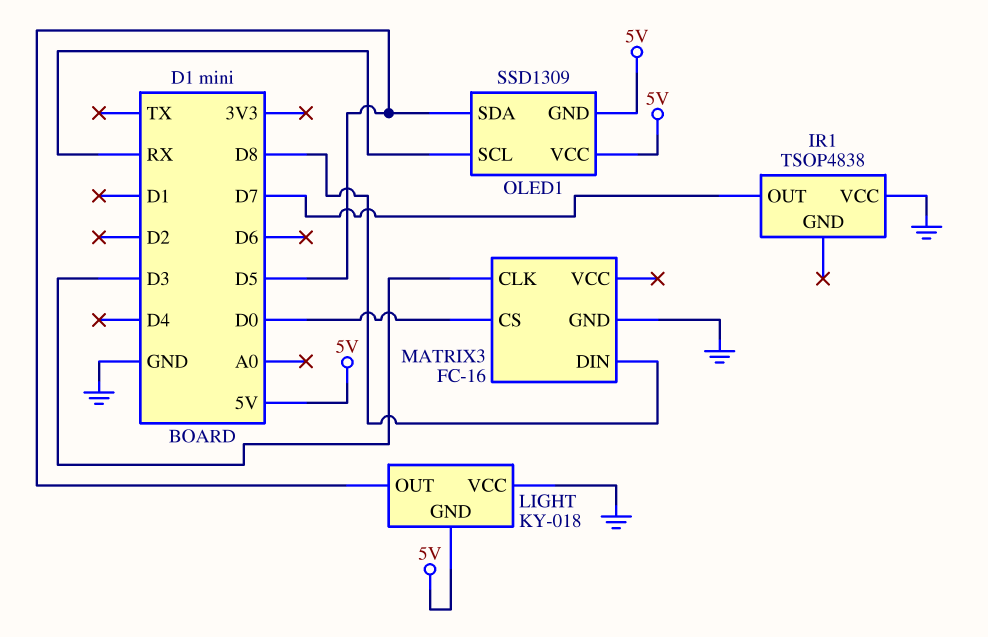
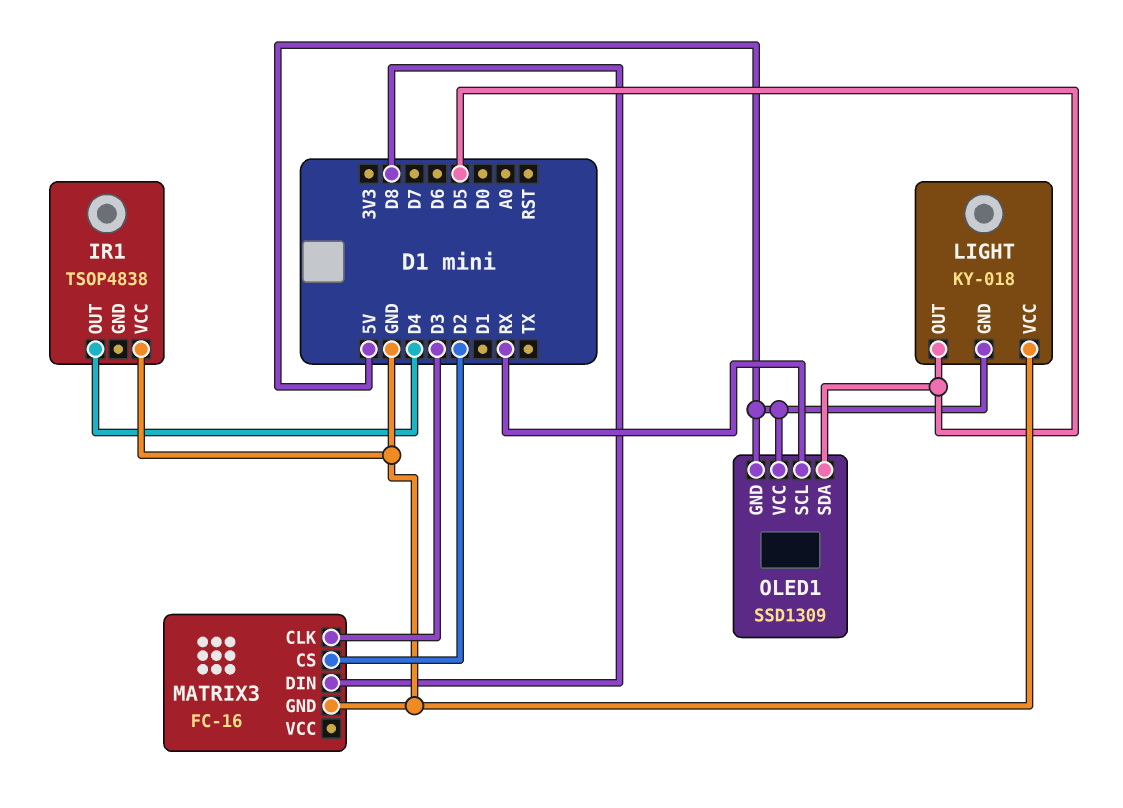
IR1 pin OUT: D7 -> D4
MATRIX3 pin CS: D0 -> D2

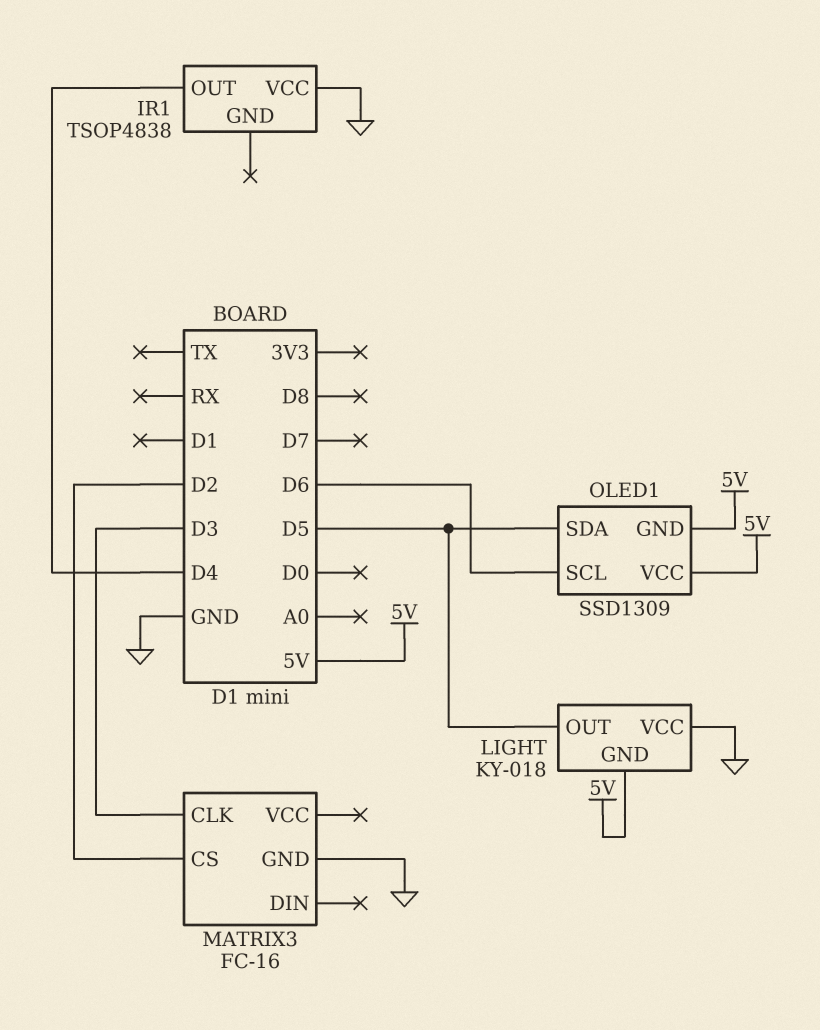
MATRIX3 pin DIN: D8 -> none
OLED1 pin SCL: RX -> D6

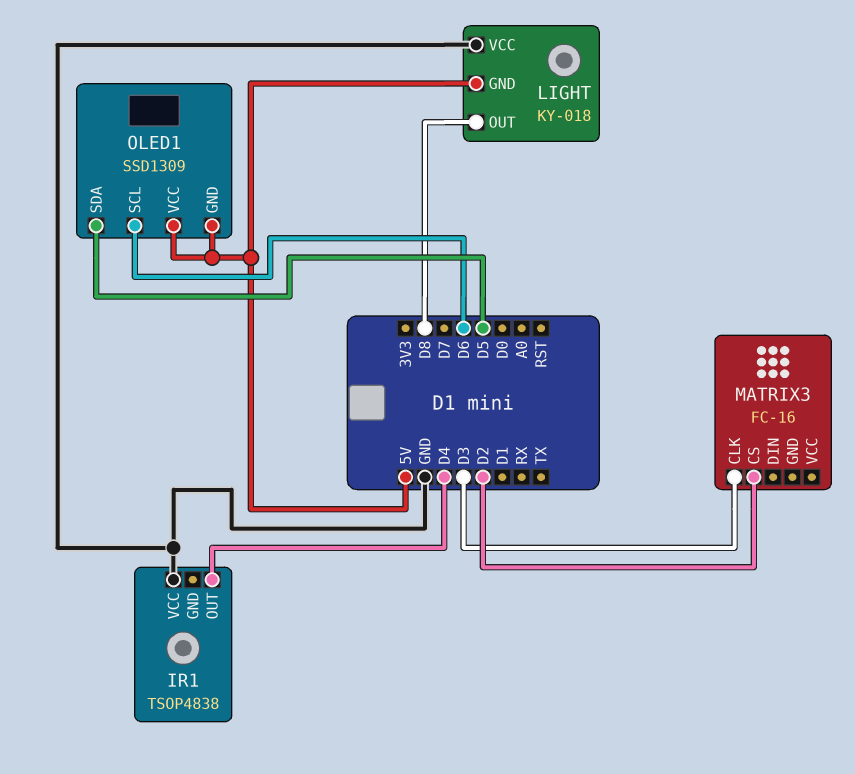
LIGHT pin OUT: D5 -> D8
MATRIX3 pin GND: GND -> none

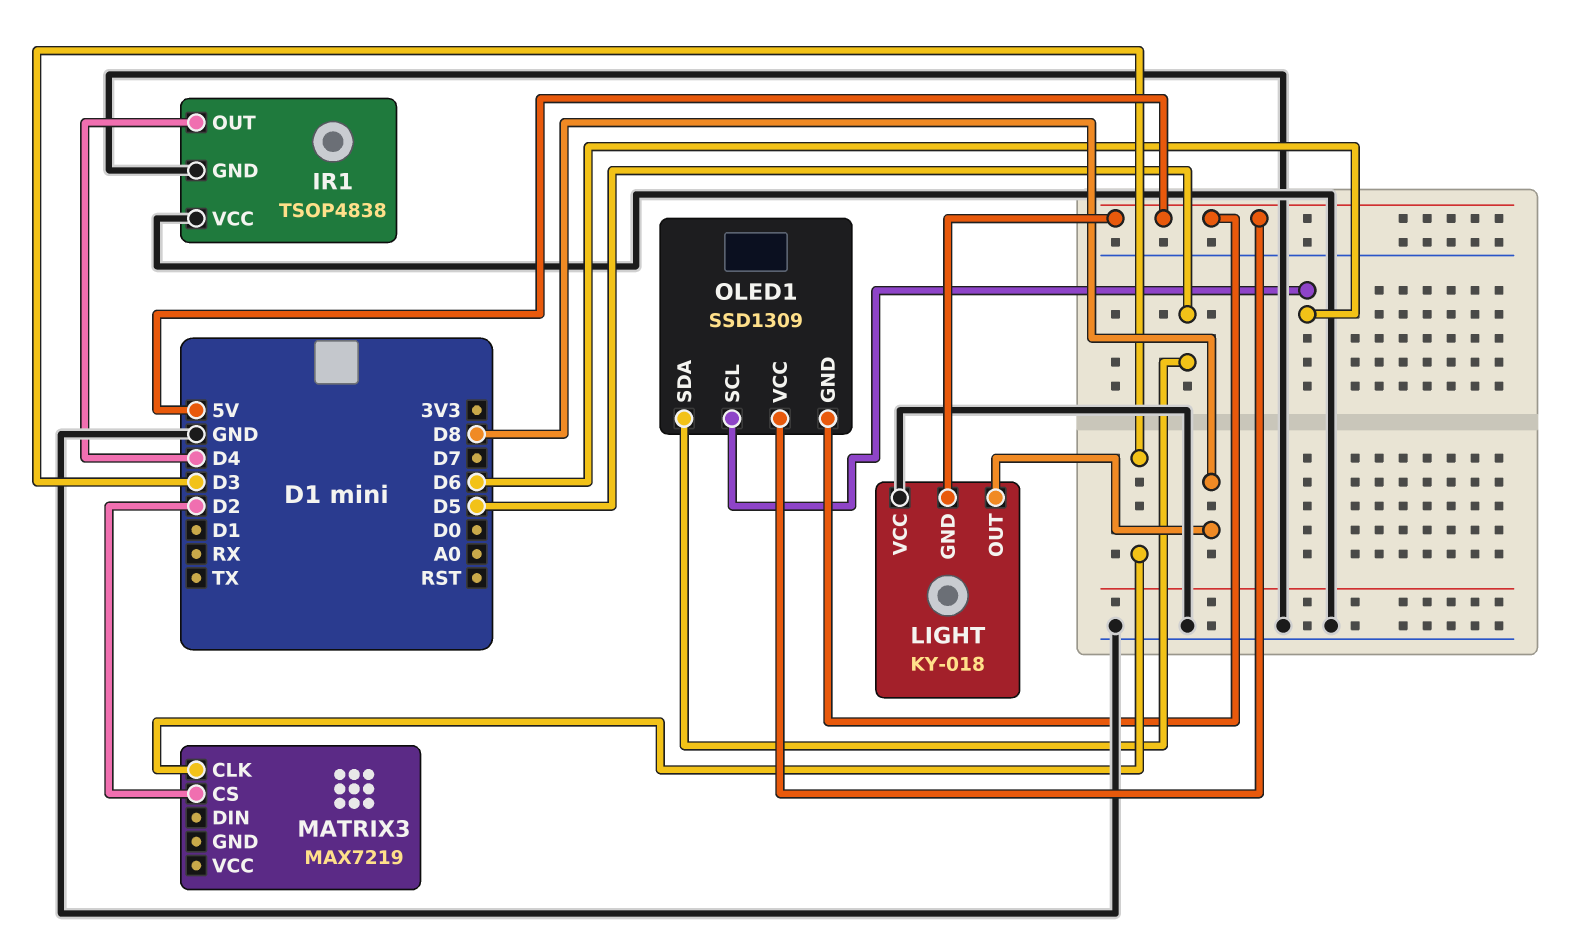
IR1 pin GND: none -> GND
MATRIX3: FC-16 -> MAX7219

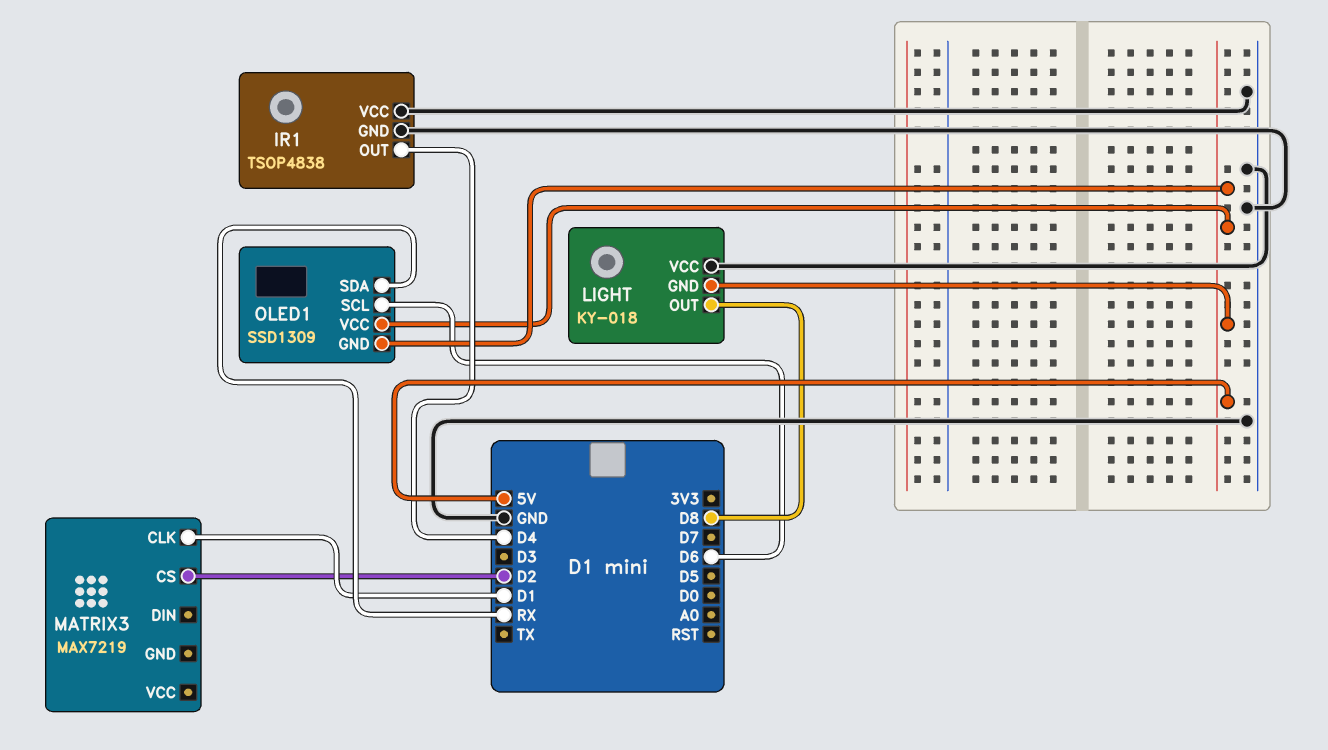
MATRIX3 pin CLK: D3 -> D1
OLED1 pin SDA: D5 -> RX

